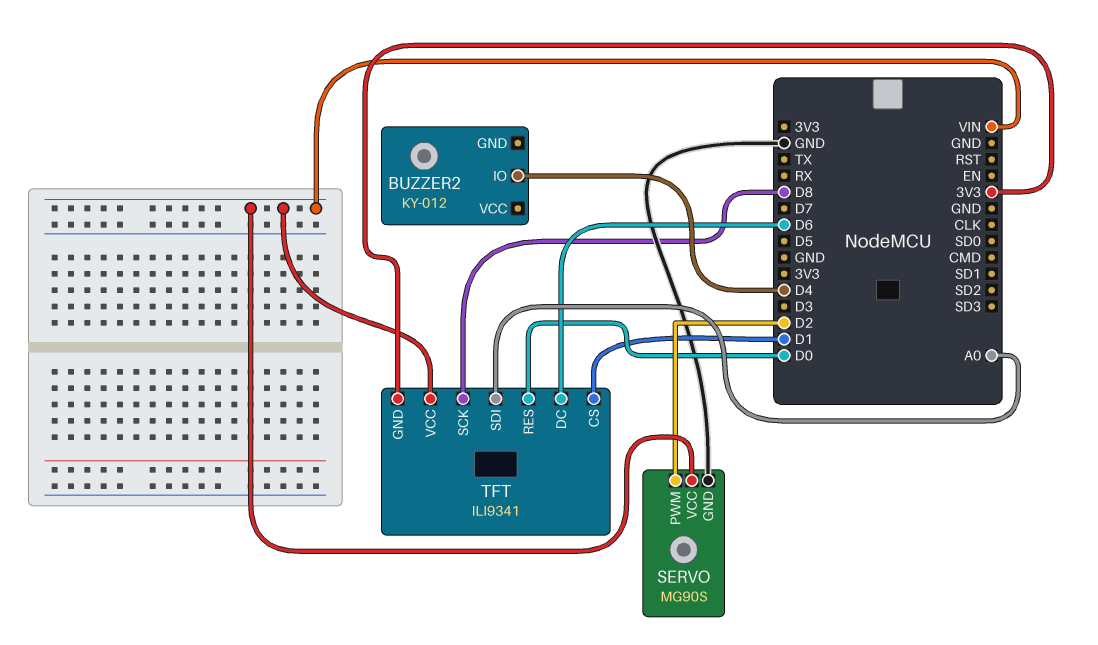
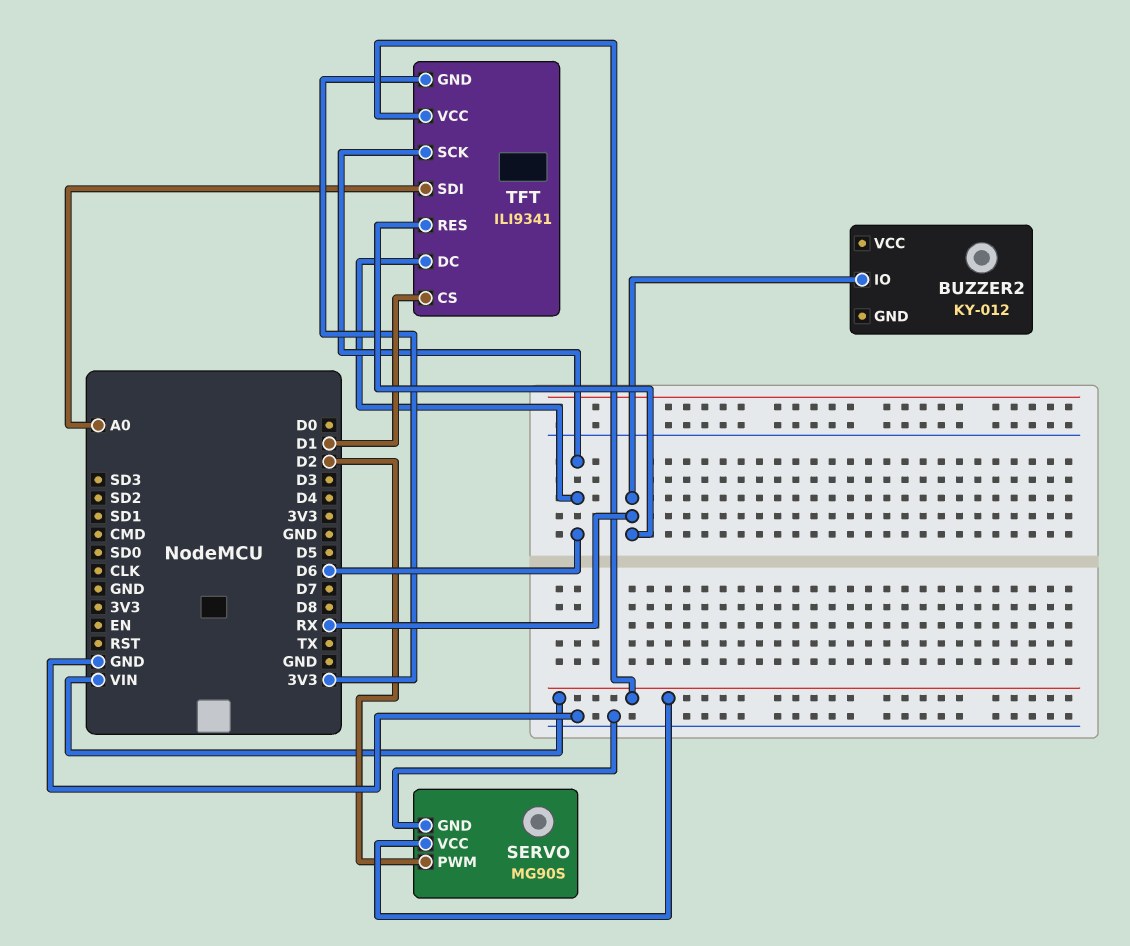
BUZZER2 pin IO: D4 -> RX
TFT pin RES: D0 -> RX
TFT pin SCK: D8 -> D6

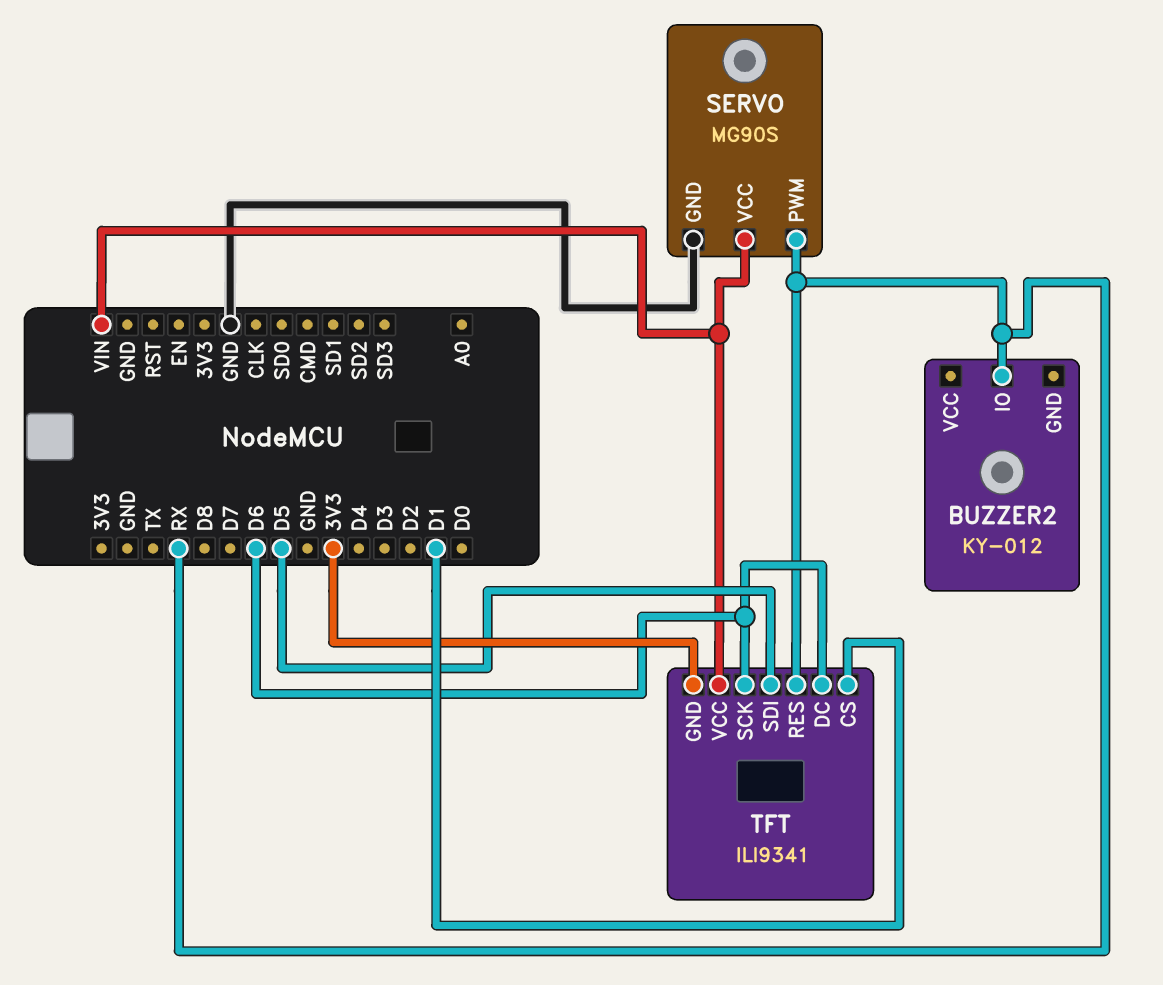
SERVO pin PWM: D2 -> RX
TFT pin SDI: A0 -> D5

